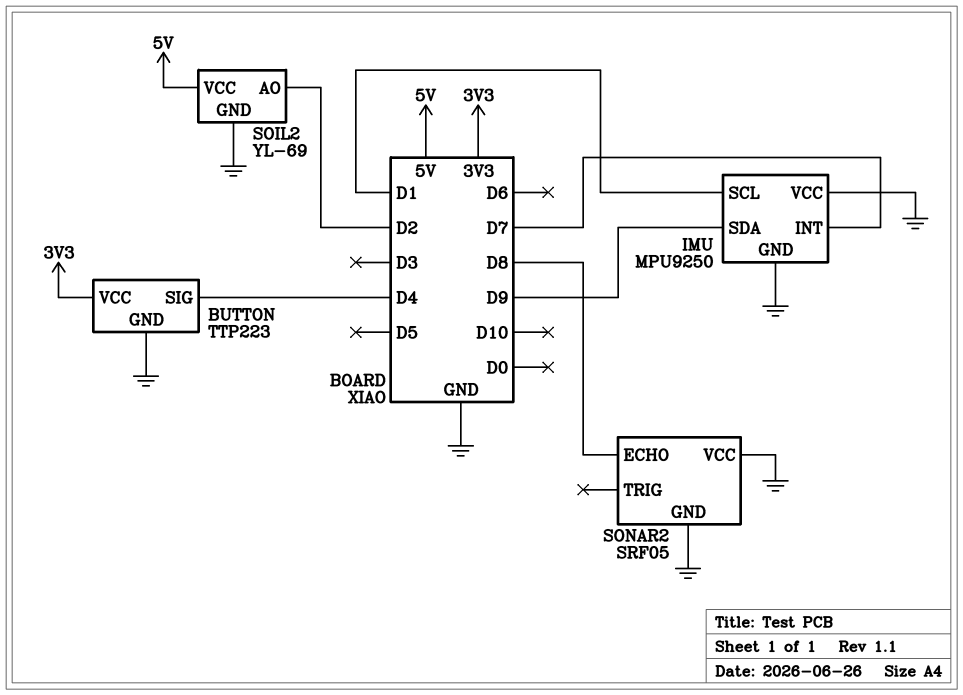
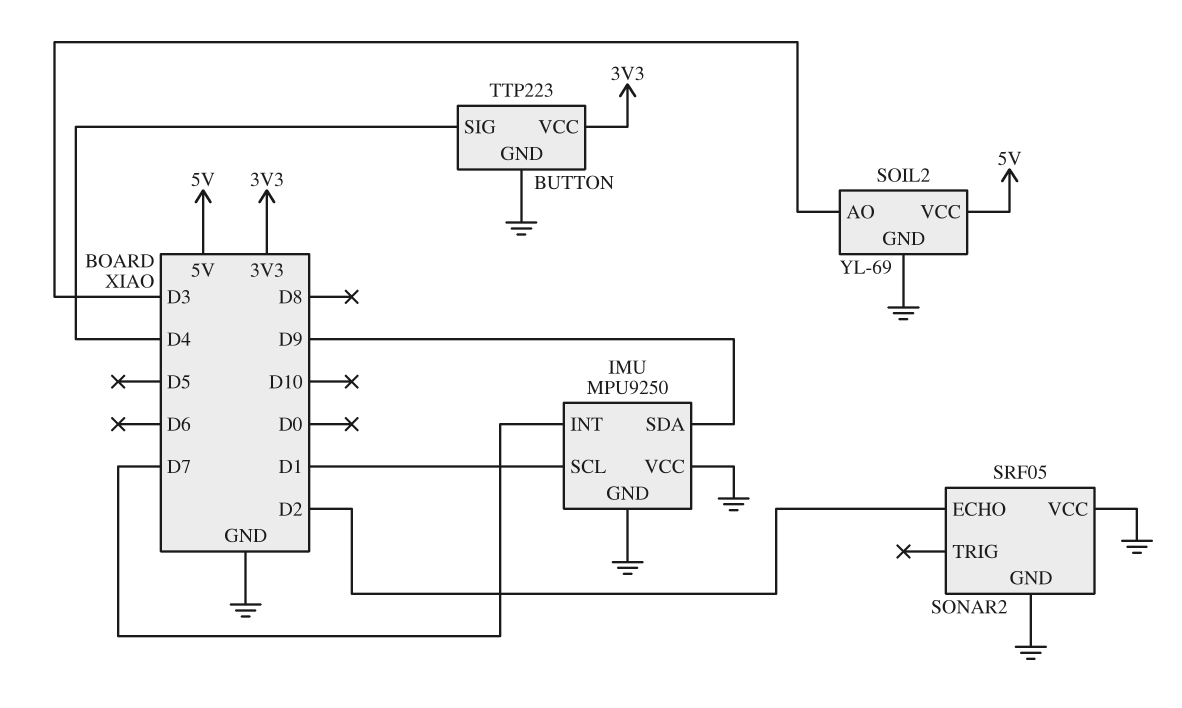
SOIL2 pin AO: D2 -> D3
SONAR2 pin ECHO: D8 -> D2

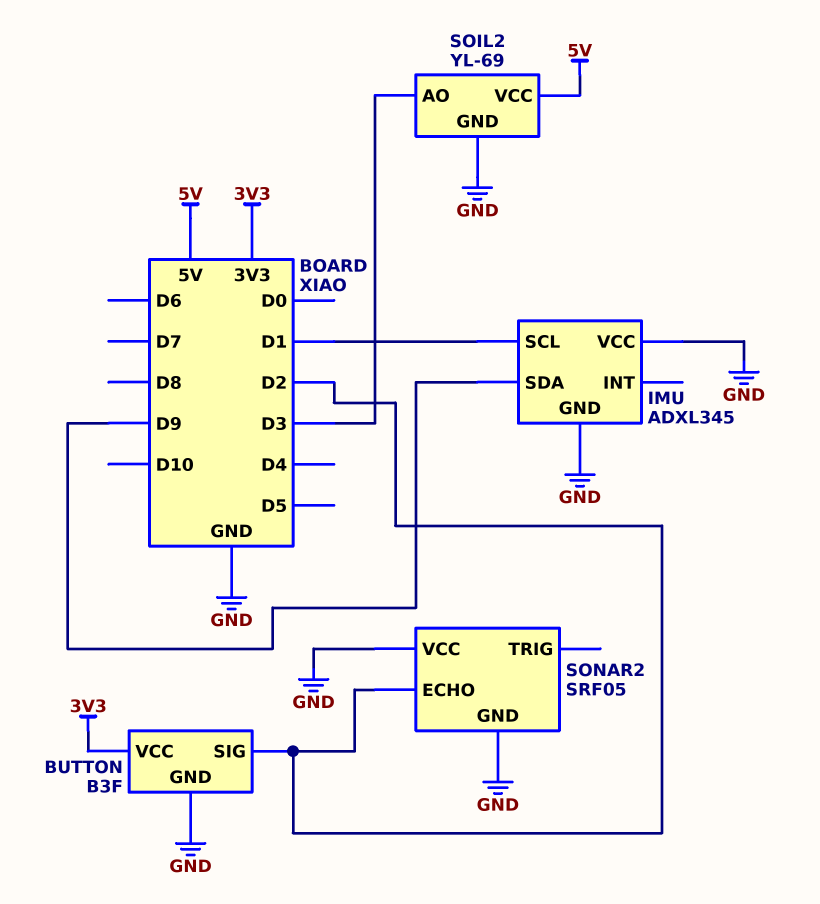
BUTTON: TTP223 -> B3F
BUTTON pin SIG: D4 -> D2
IMU: MPU9250 -> ADXL345
IMU pin INT: D7 -> none

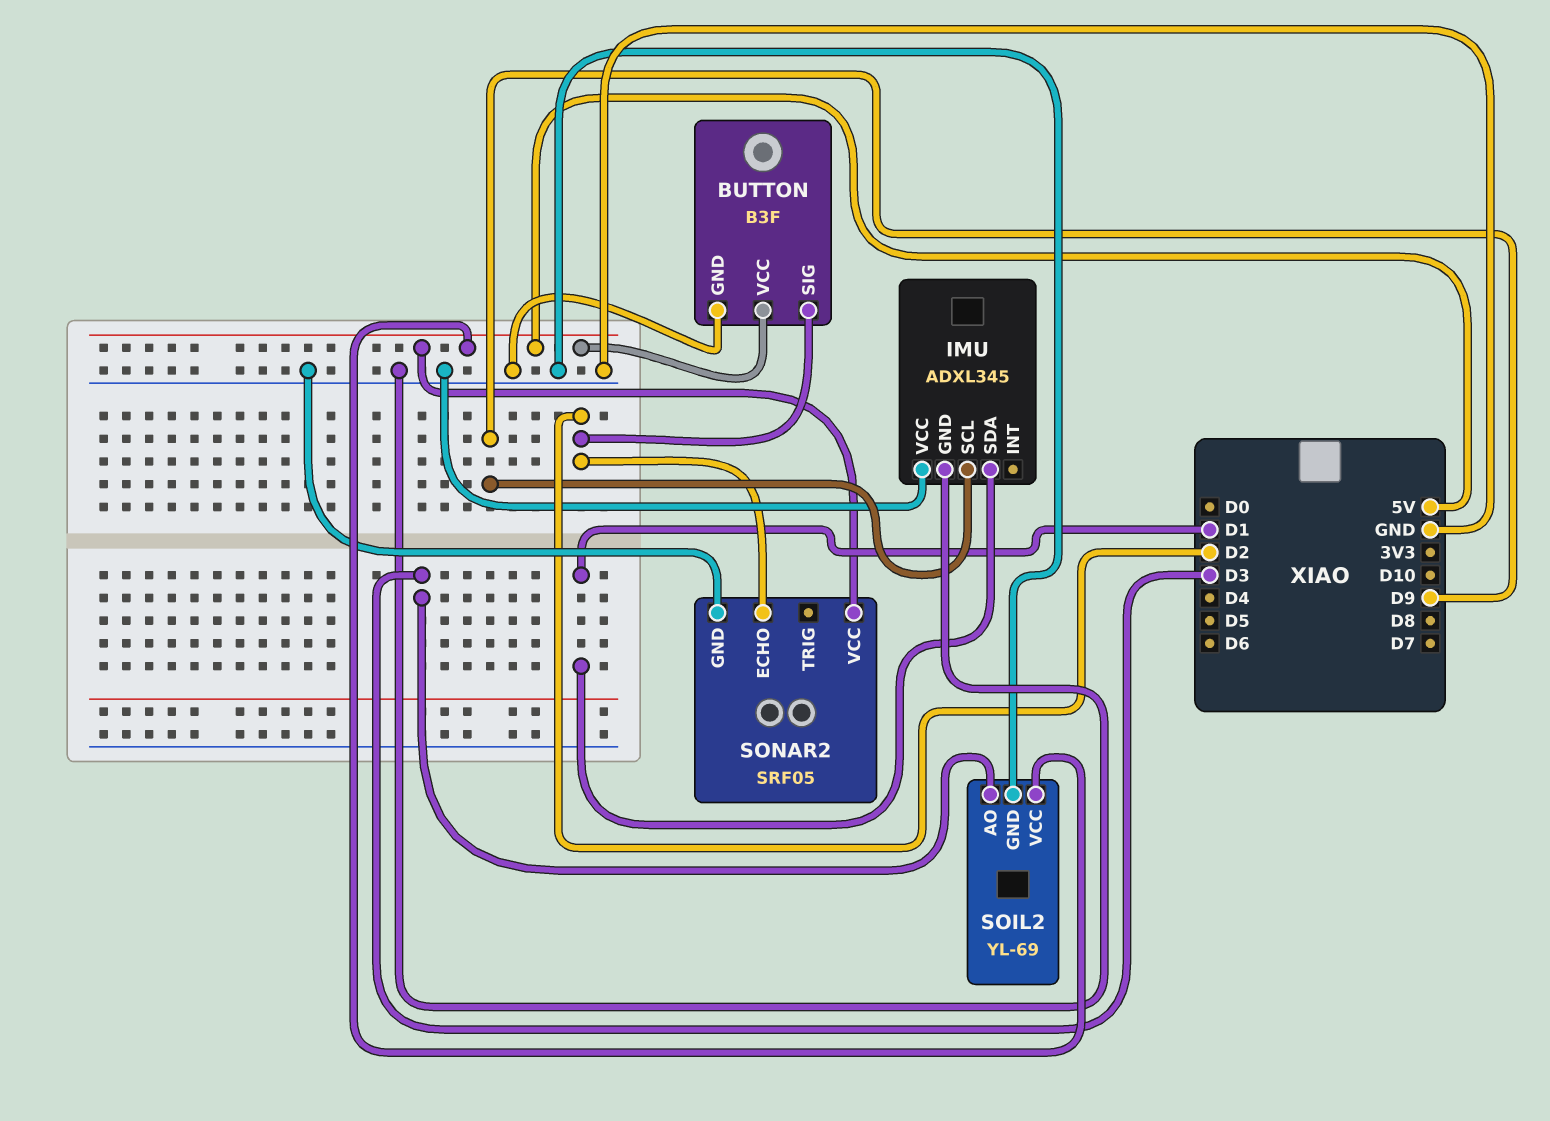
BUTTON pin VCC: 3V3 -> 5V
IMU pin SCL: D1 -> D9
IMU pin SDA: D9 -> D1
SONAR2 pin VCC: GND -> 5V

